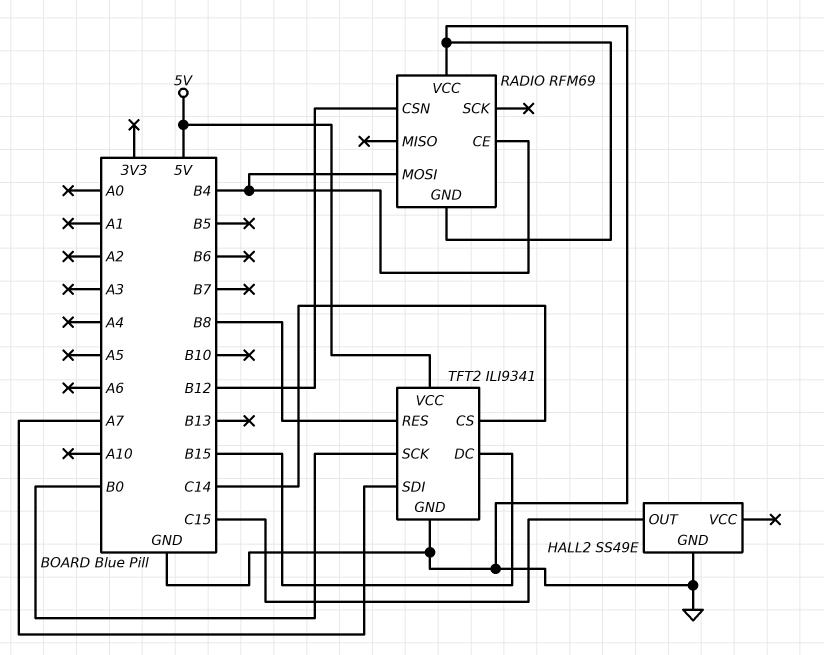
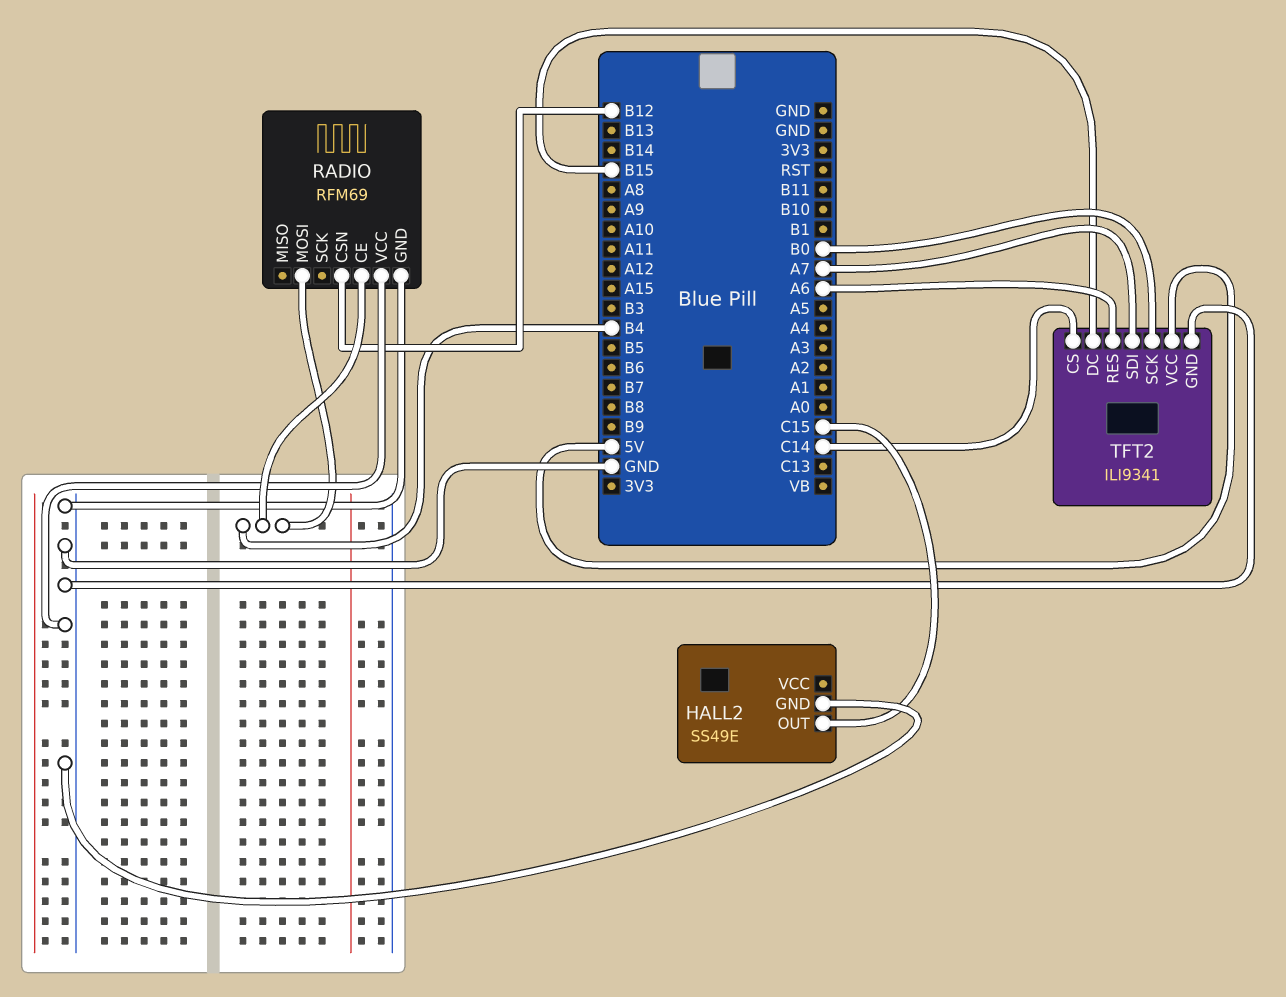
TFT2 pin RES: B8 -> A6

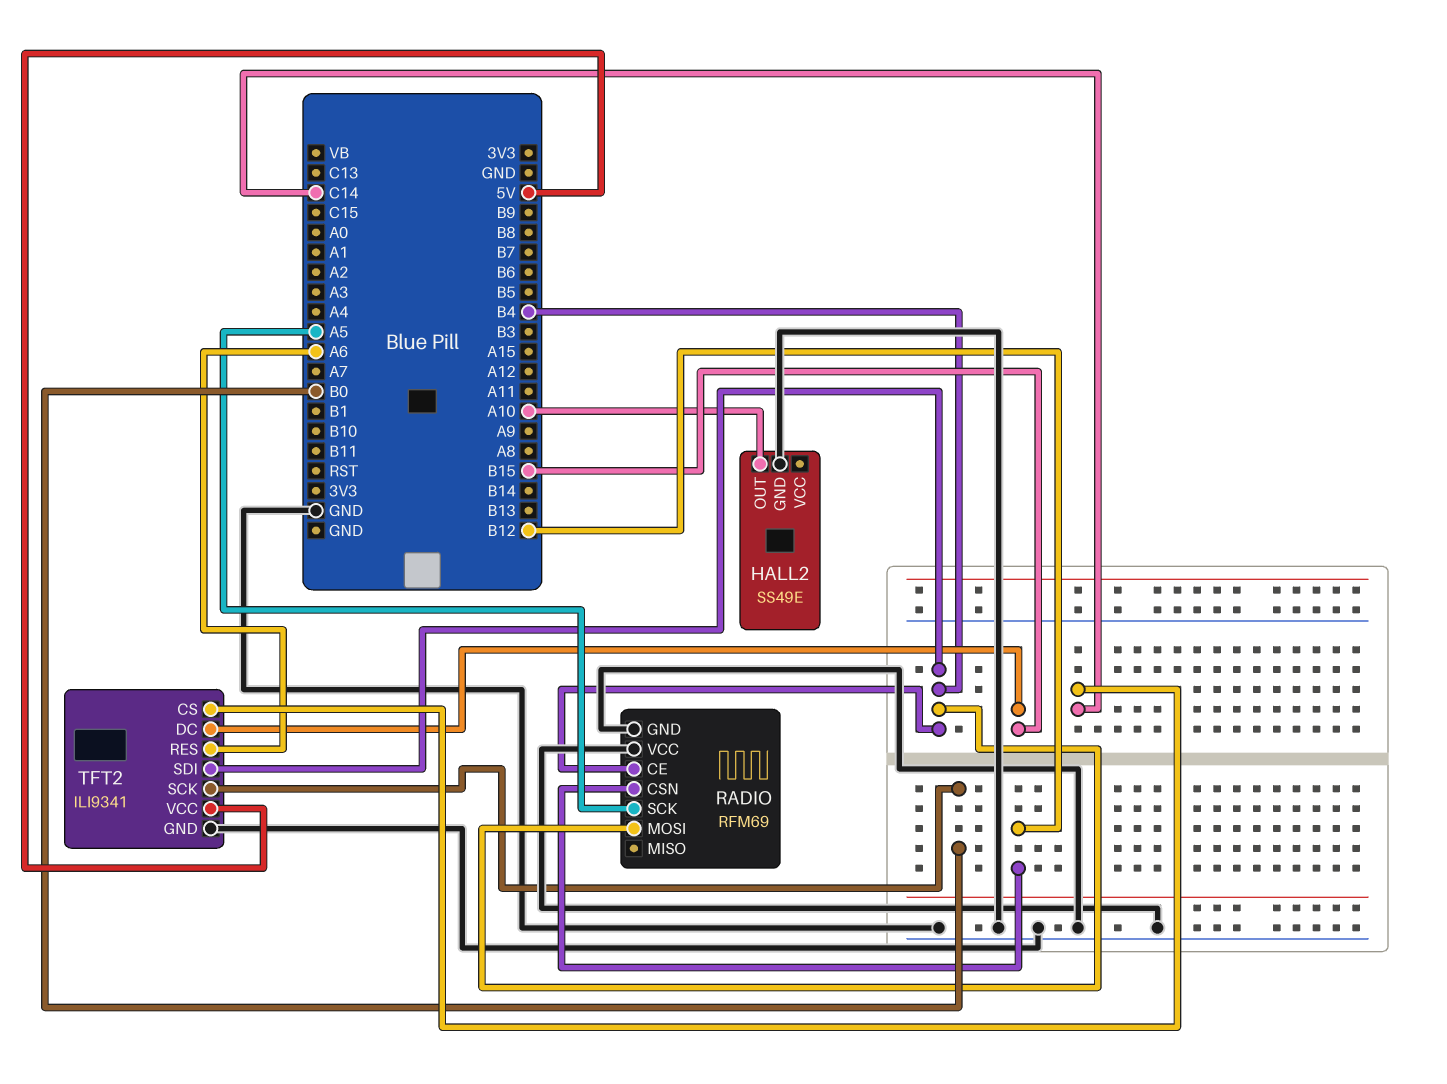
HALL2 pin OUT: C15 -> A10
RADIO pin SCK: none -> A5
TFT2 pin SDI: A7 -> B4

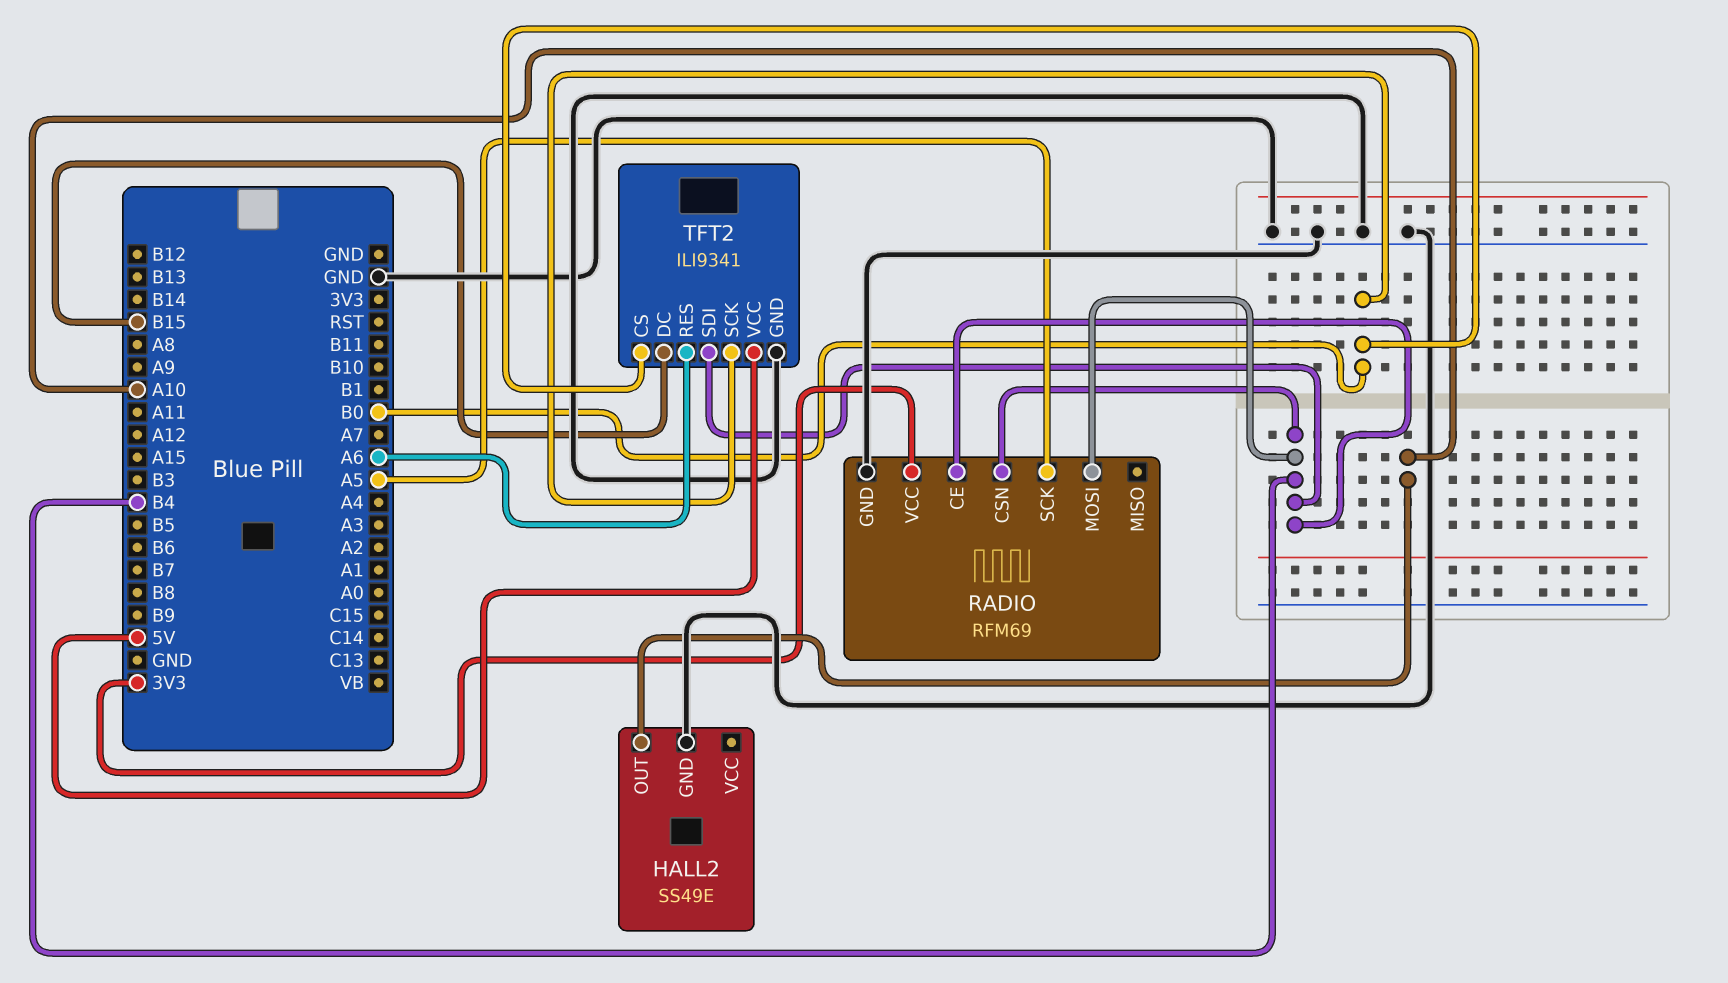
RADIO pin CSN: B12 -> B4
RADIO pin VCC: GND -> 3V3
TFT2 pin CS: C14 -> B0

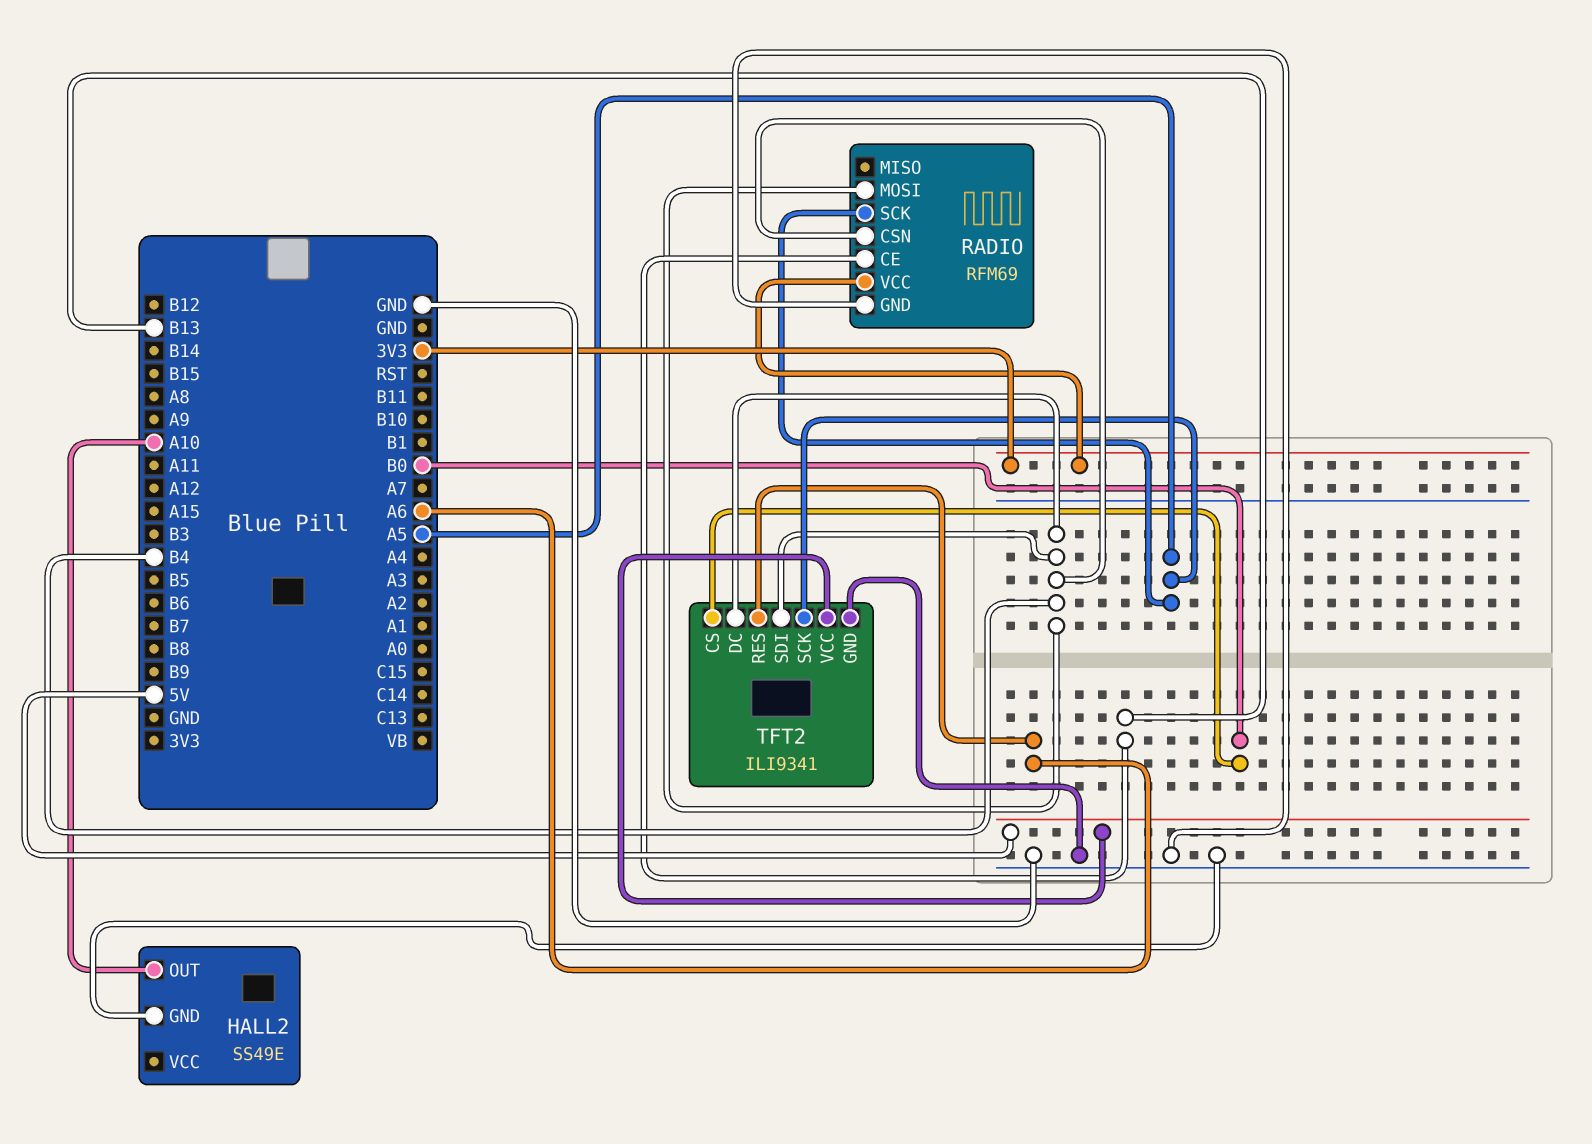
RADIO pin CE: B4 -> B13
TFT2 pin DC: B15 -> B4
TFT2 pin SCK: B0 -> A5

